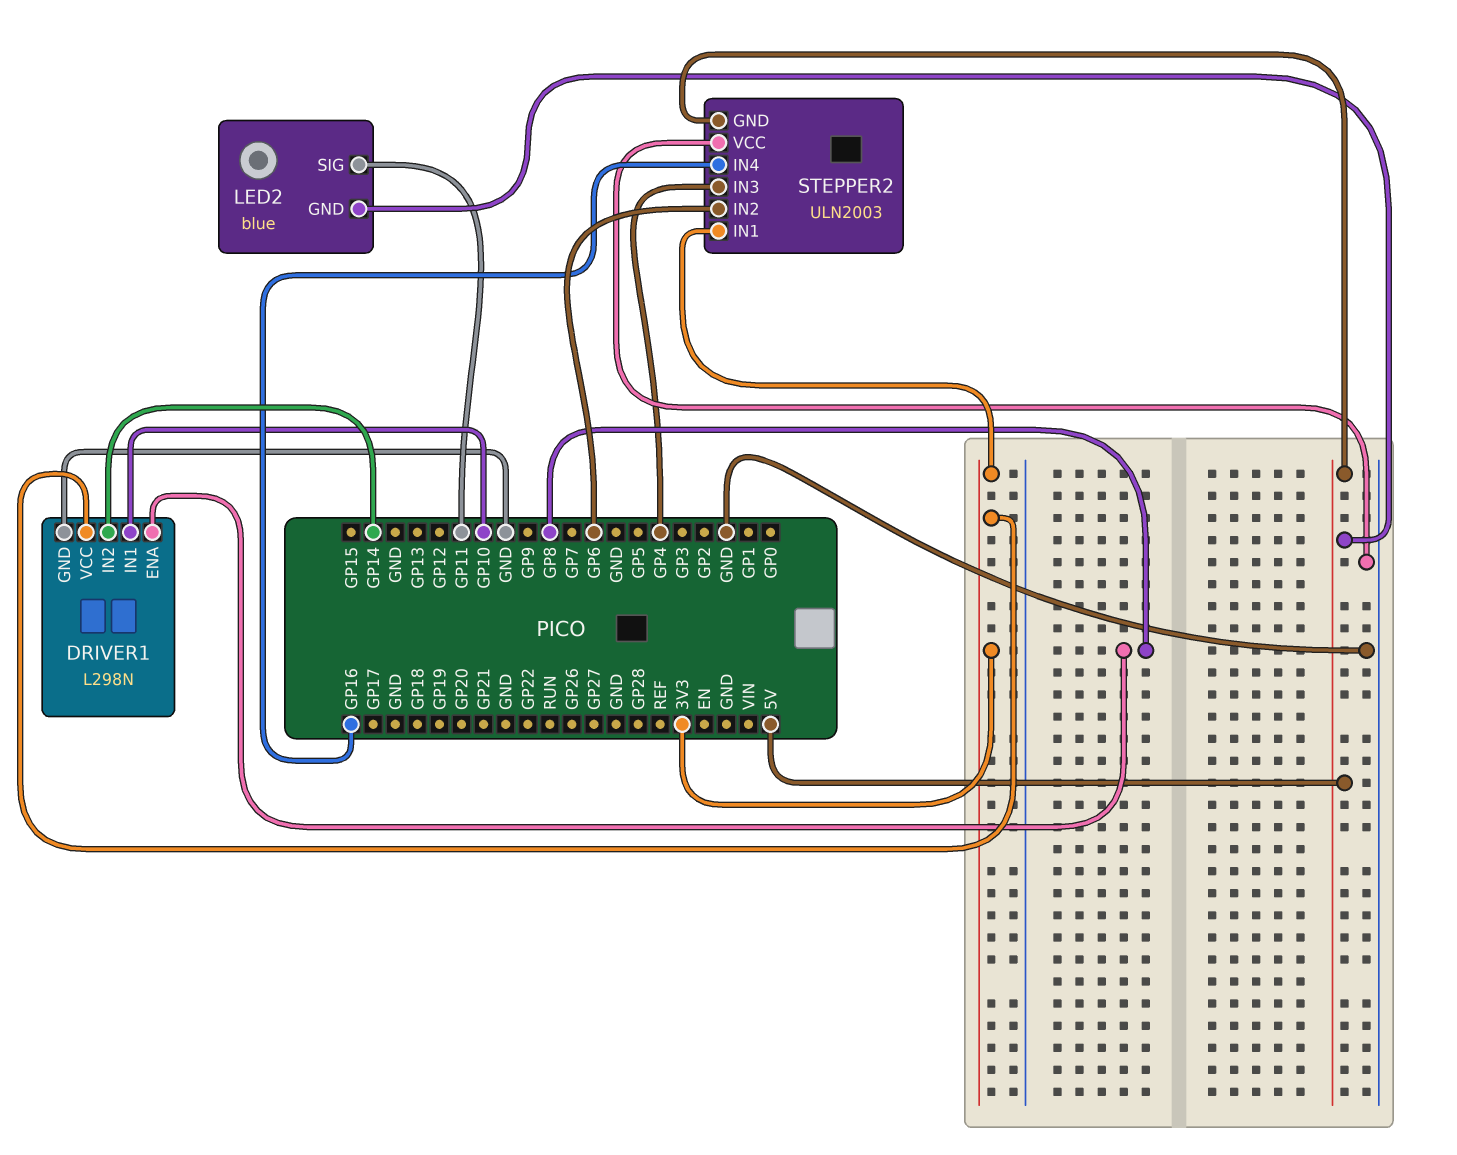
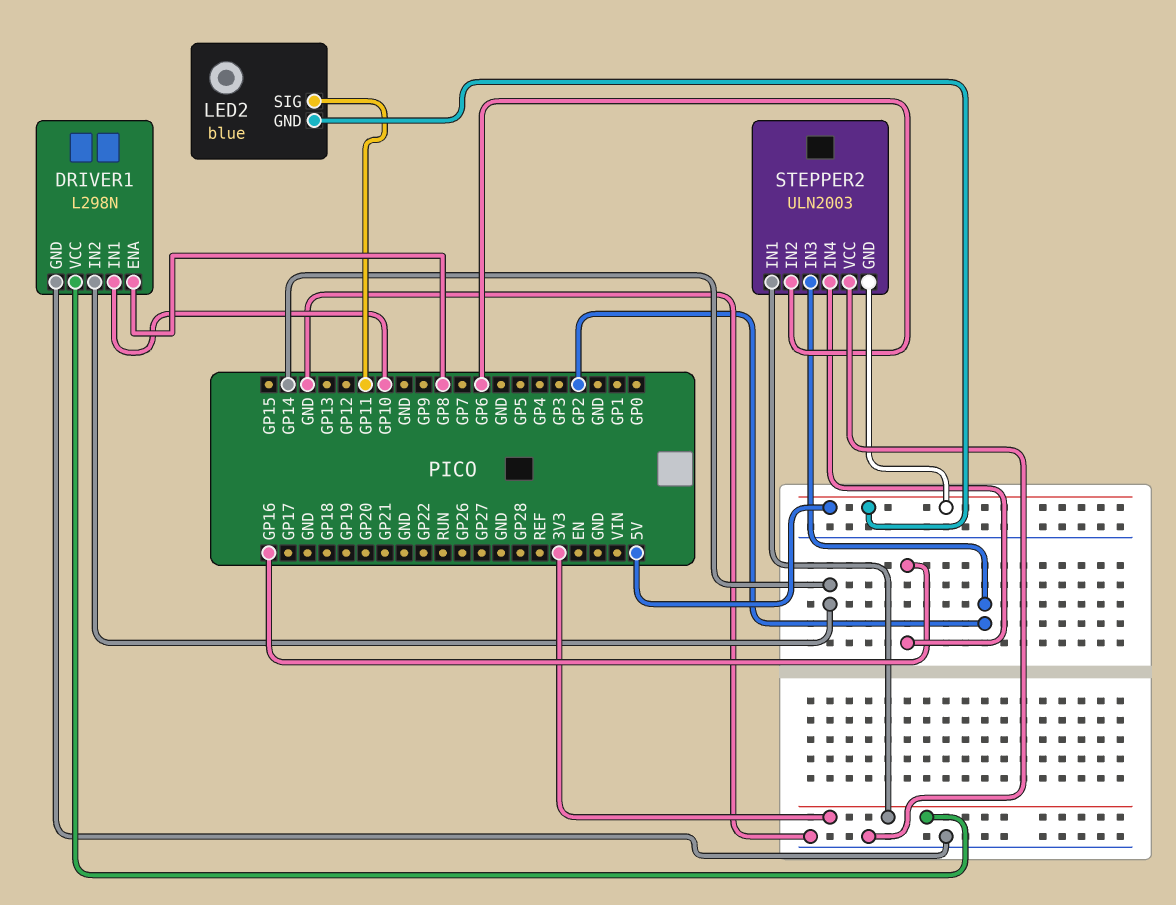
STEPPER2 pin IN3: GP4 -> GP2

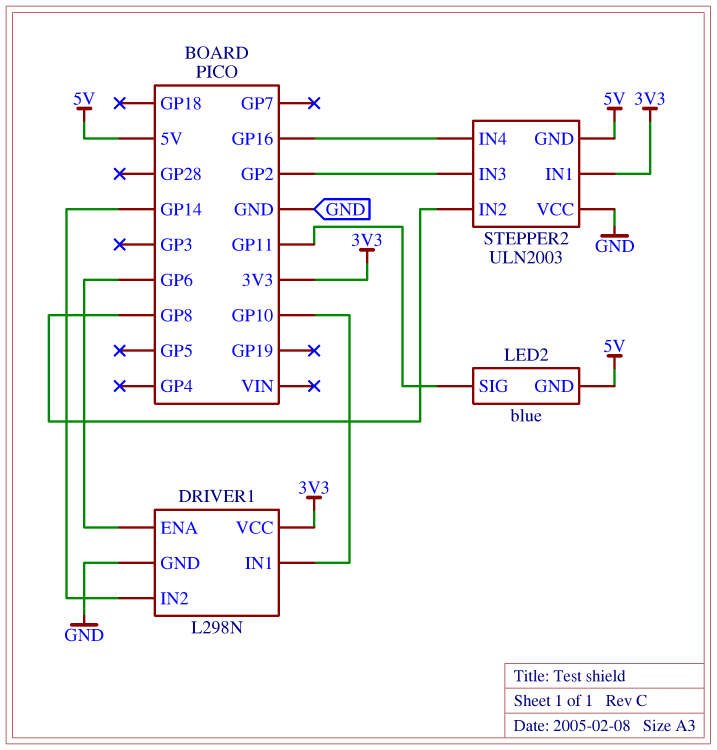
DRIVER1 pin ENA: GP8 -> GP6
STEPPER2 pin IN2: GP6 -> GP8

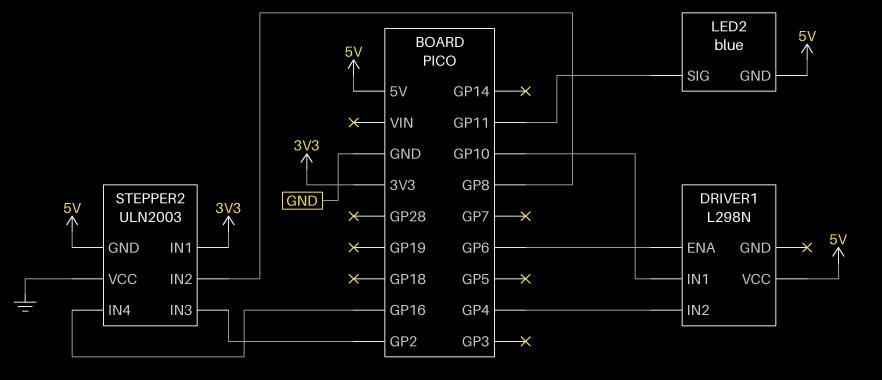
DRIVER1 pin GND: GND -> none
DRIVER1 pin IN2: GP14 -> GP4
DRIVER1 pin VCC: 3V3 -> 5V

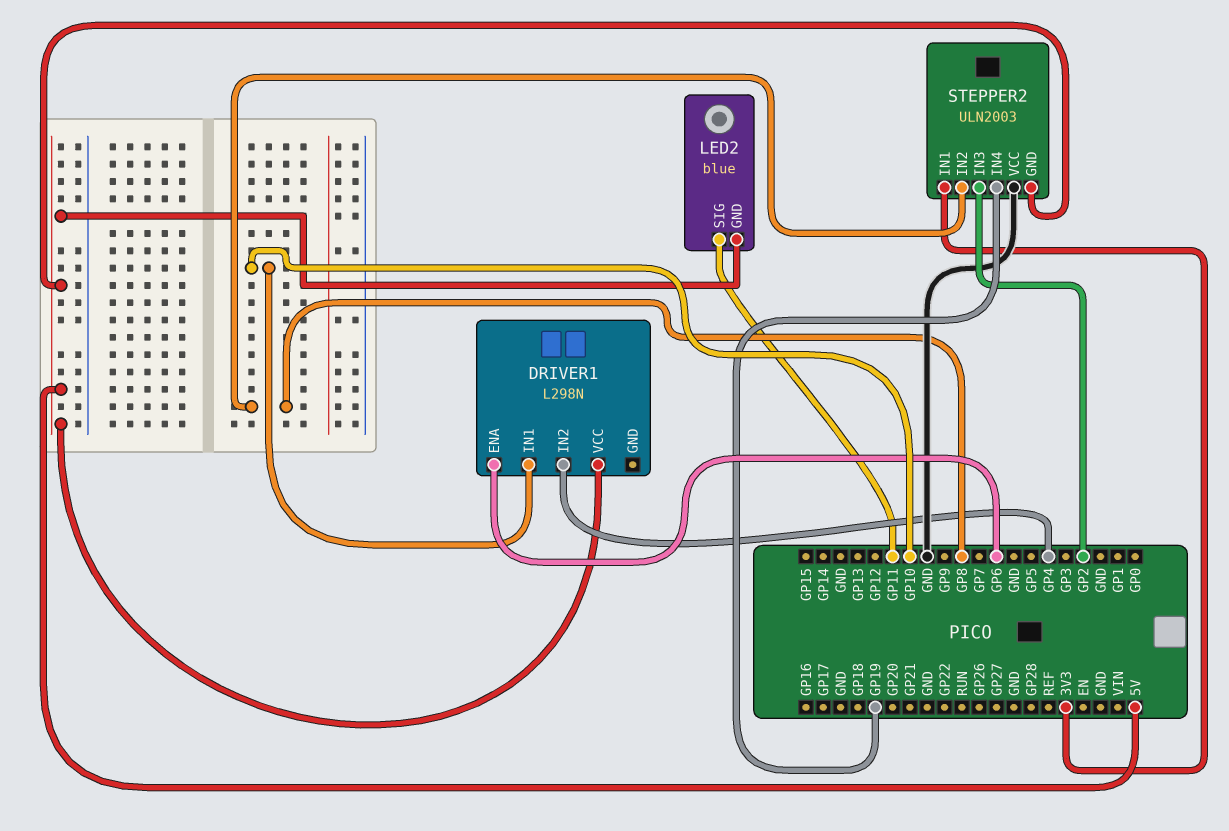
STEPPER2 pin IN4: GP16 -> GP19

